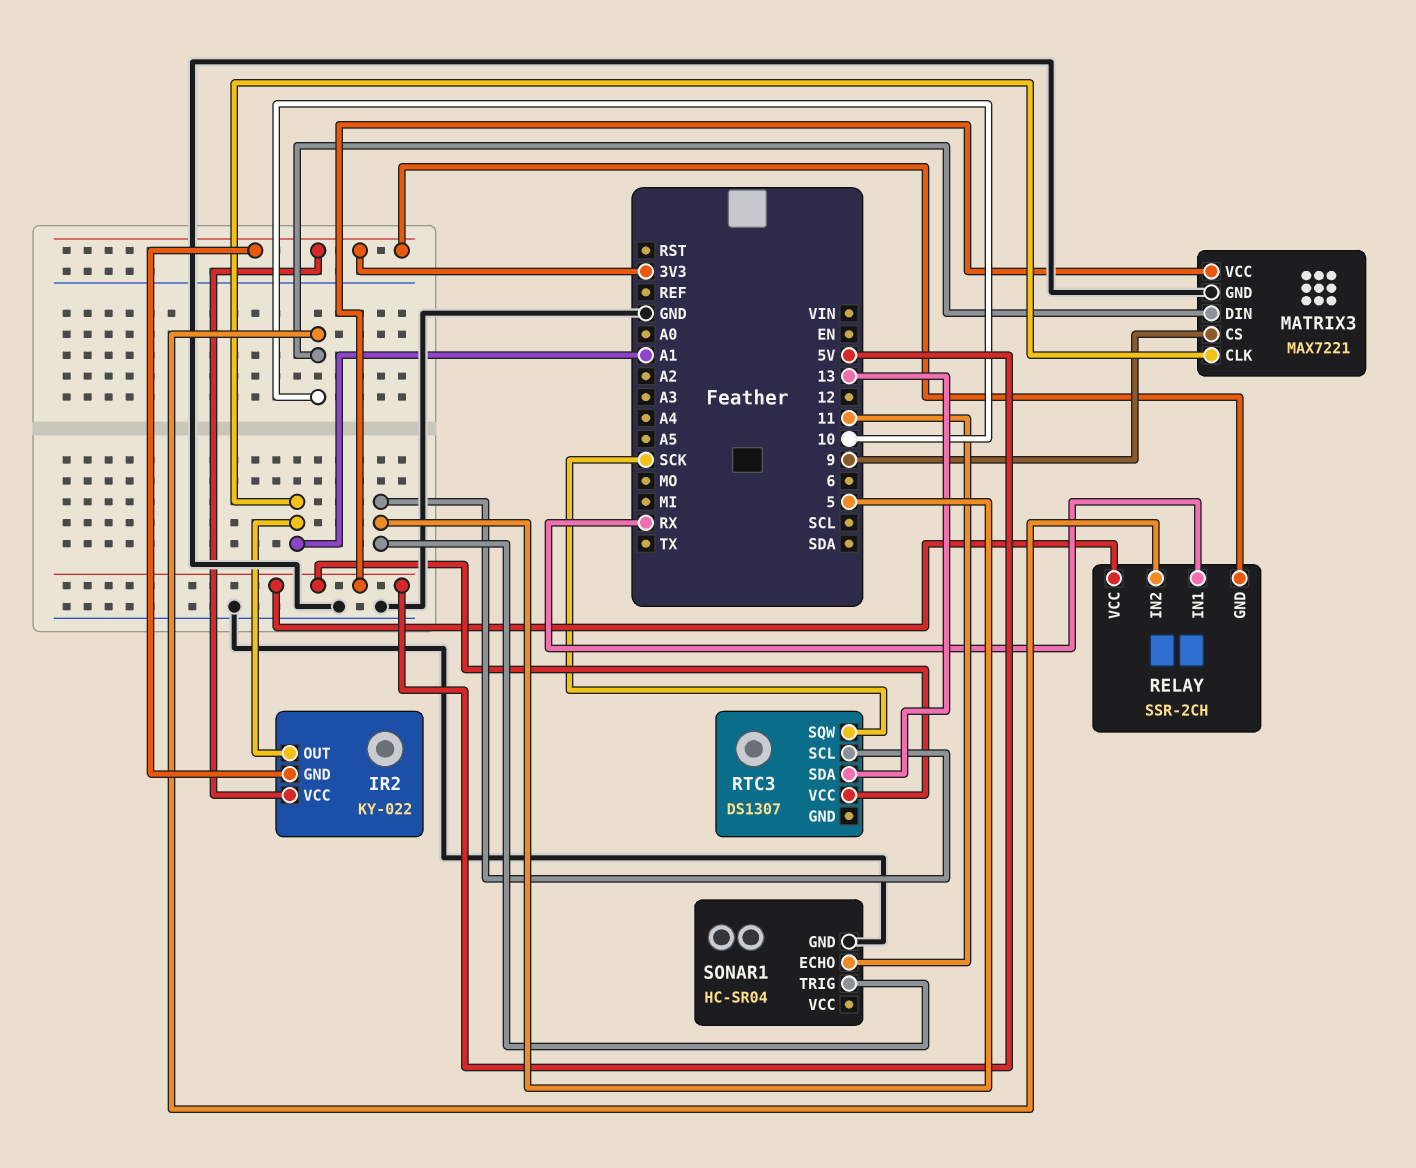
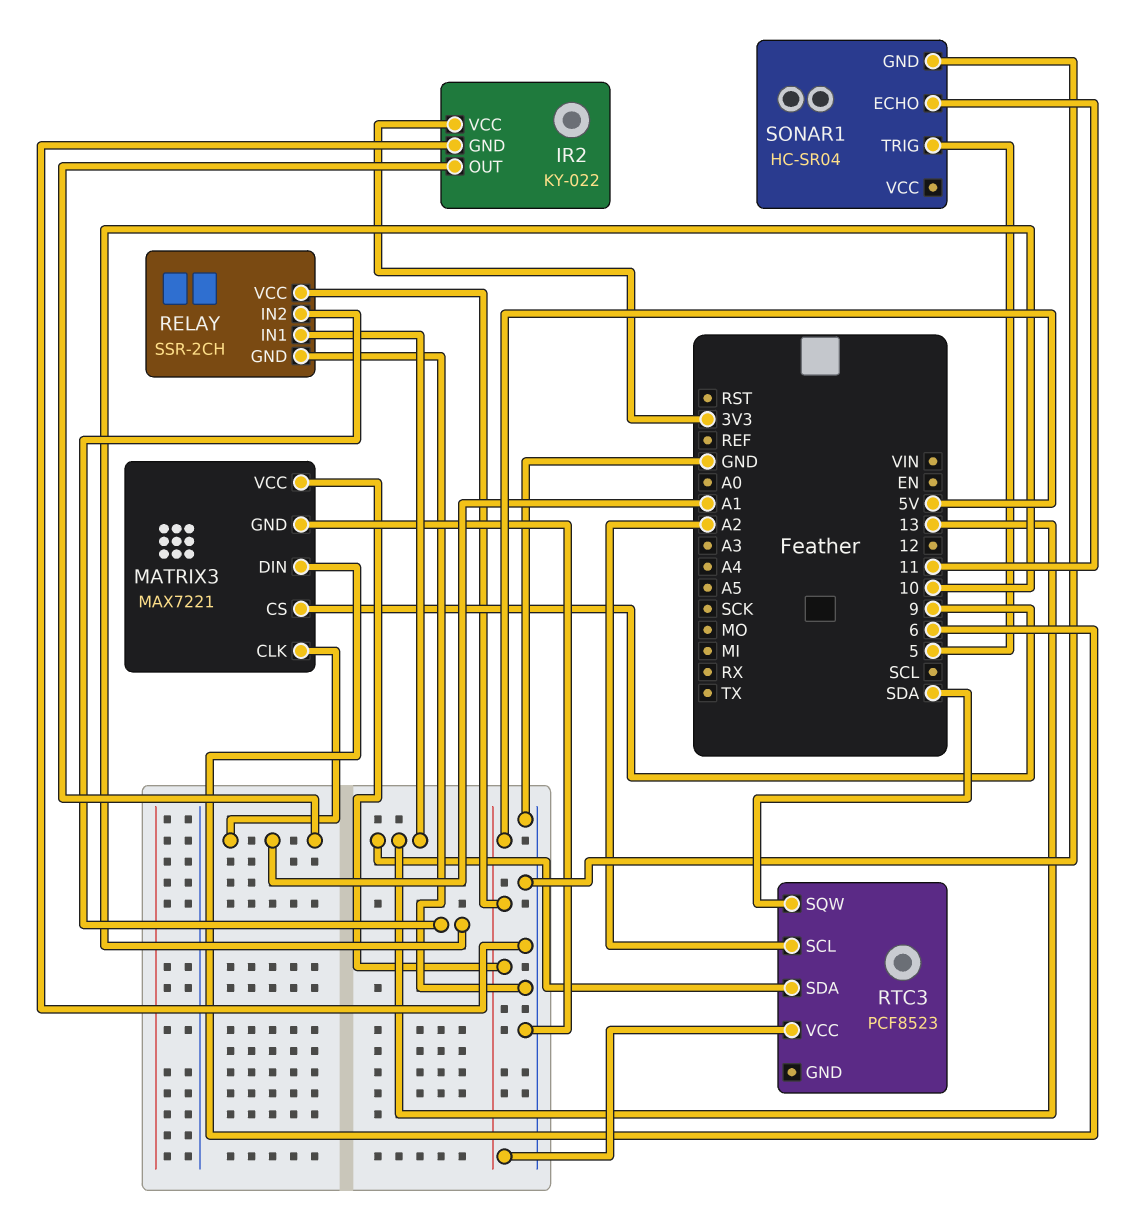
IR2 pin GND: 3V3 -> GND
MATRIX3 pin DIN: 10 -> 6
RELAY pin GND: 3V3 -> GND
RELAY pin IN1: RX -> 13
RTC3: DS1307 -> PCF8523
RTC3 pin SCL: 5 -> A2
RTC3 pin SQW: SCK -> SDA

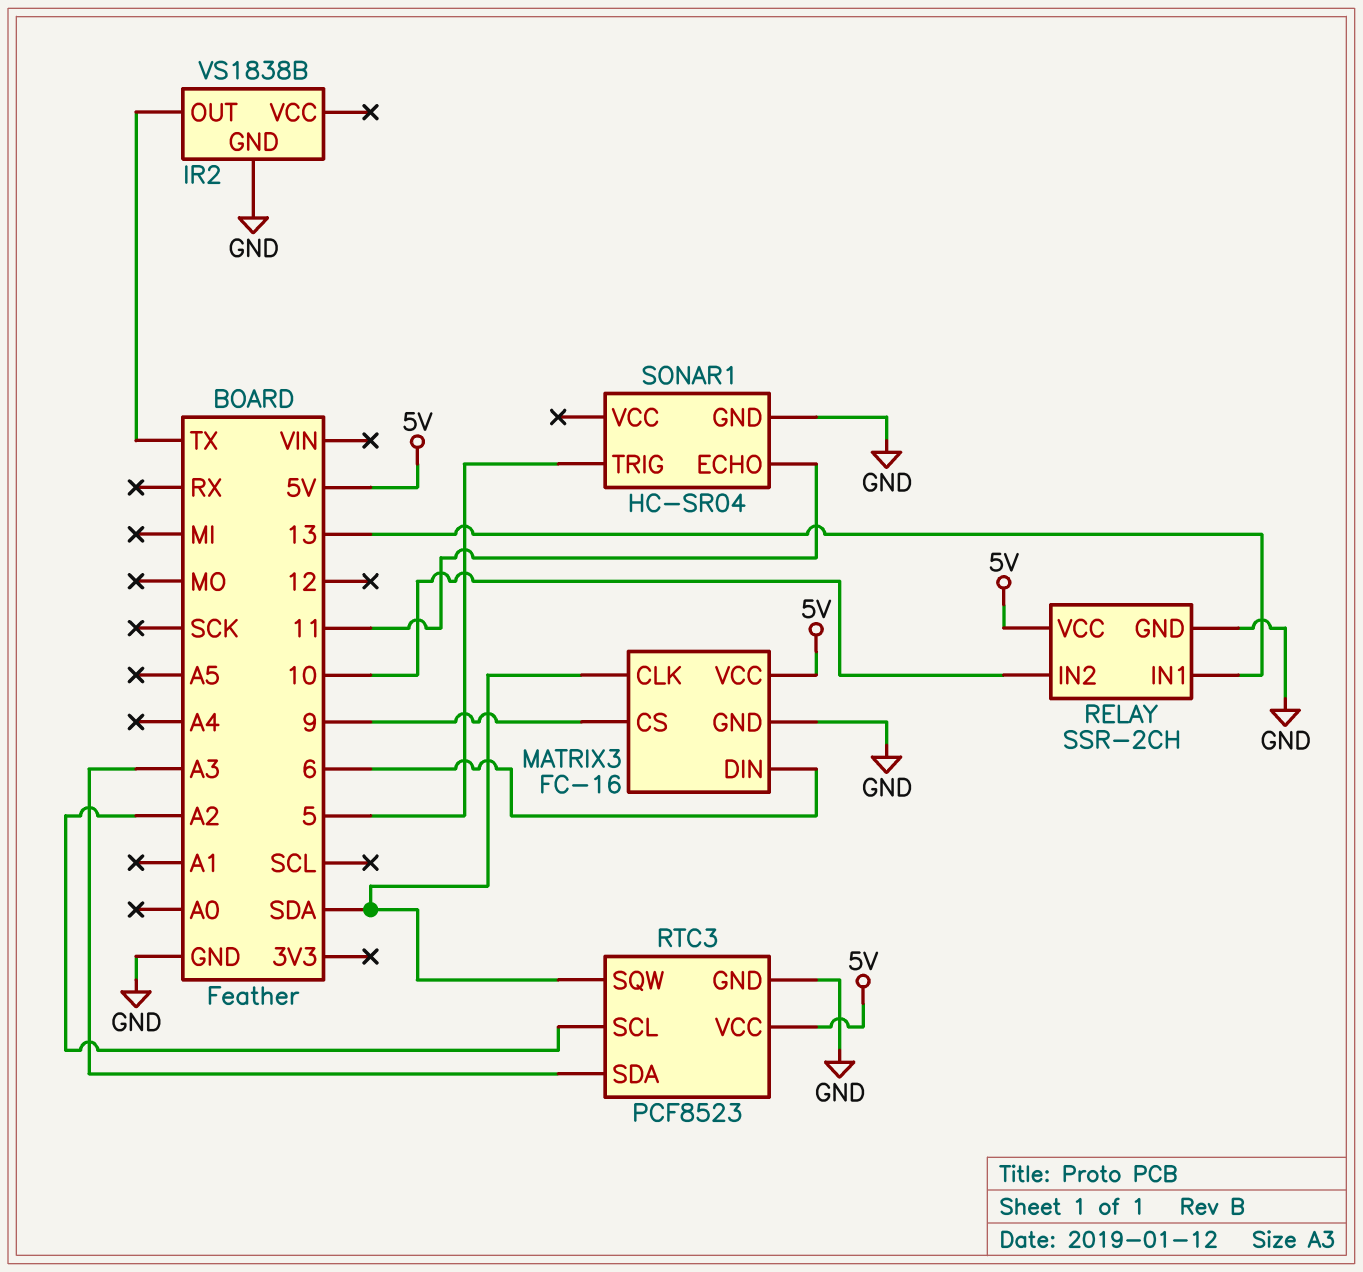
IR2: KY-022 -> VS1838B
IR2 pin OUT: A1 -> TX
IR2 pin VCC: 3V3 -> none
MATRIX3: MAX7221 -> FC-16
MATRIX3 pin CLK: A1 -> SDA
RTC3 pin GND: none -> GND
RTC3 pin SDA: 13 -> A3

